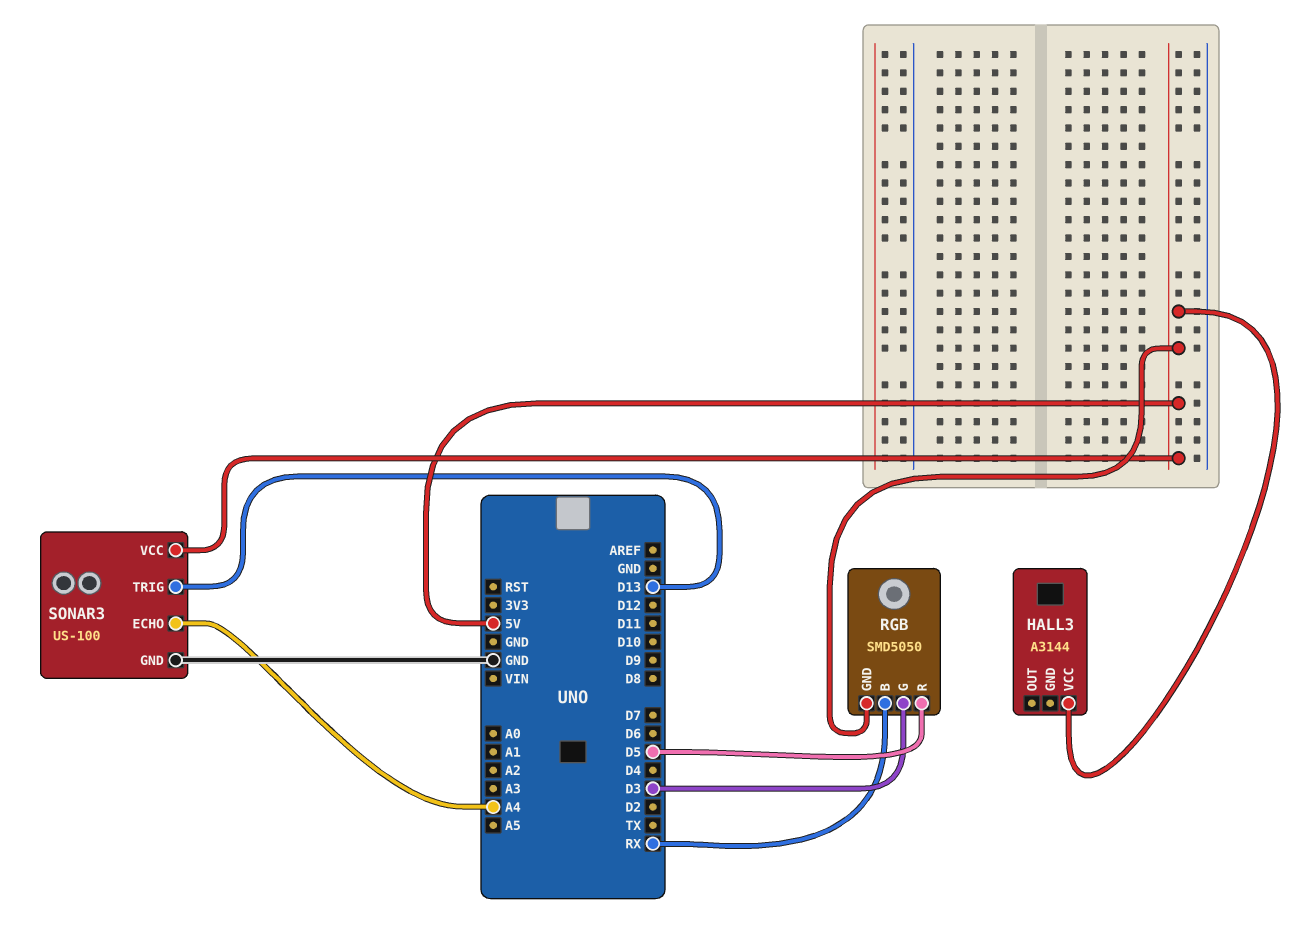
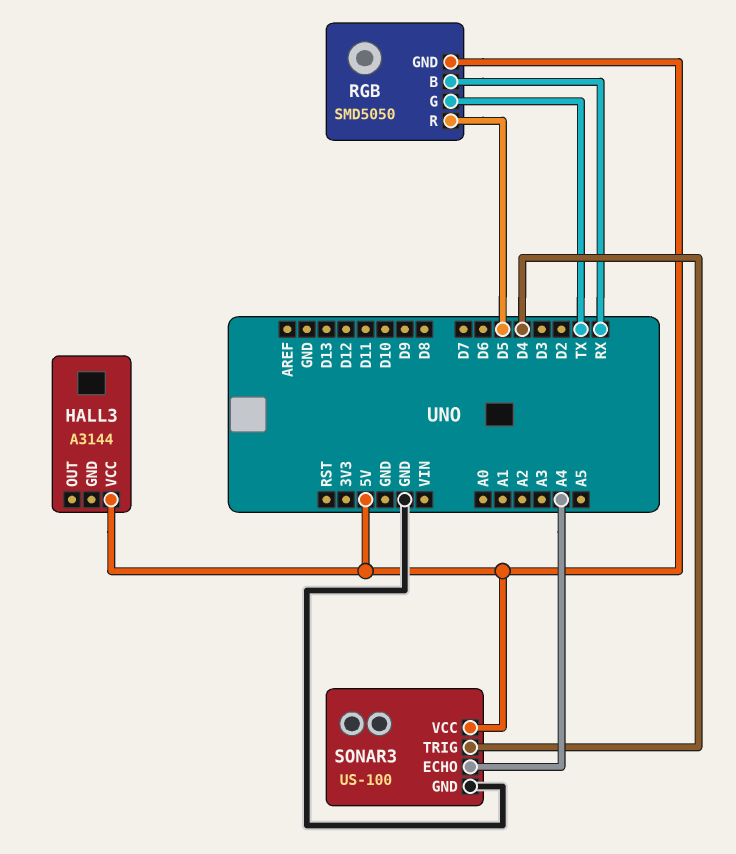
RGB pin G: D3 -> TX
SONAR3 pin TRIG: D13 -> D4

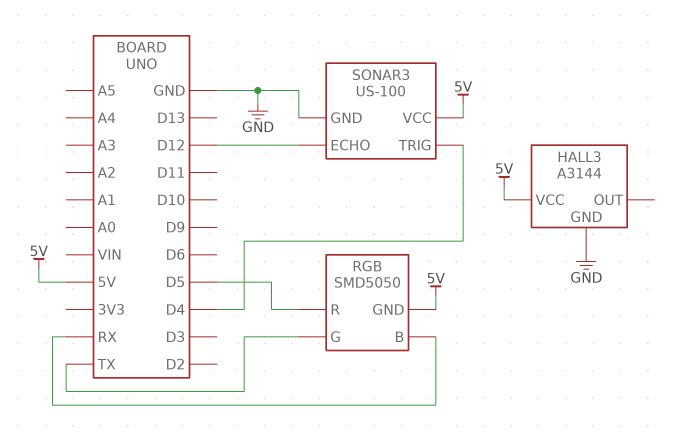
HALL3 pin GND: none -> GND
SONAR3 pin ECHO: A4 -> D12

